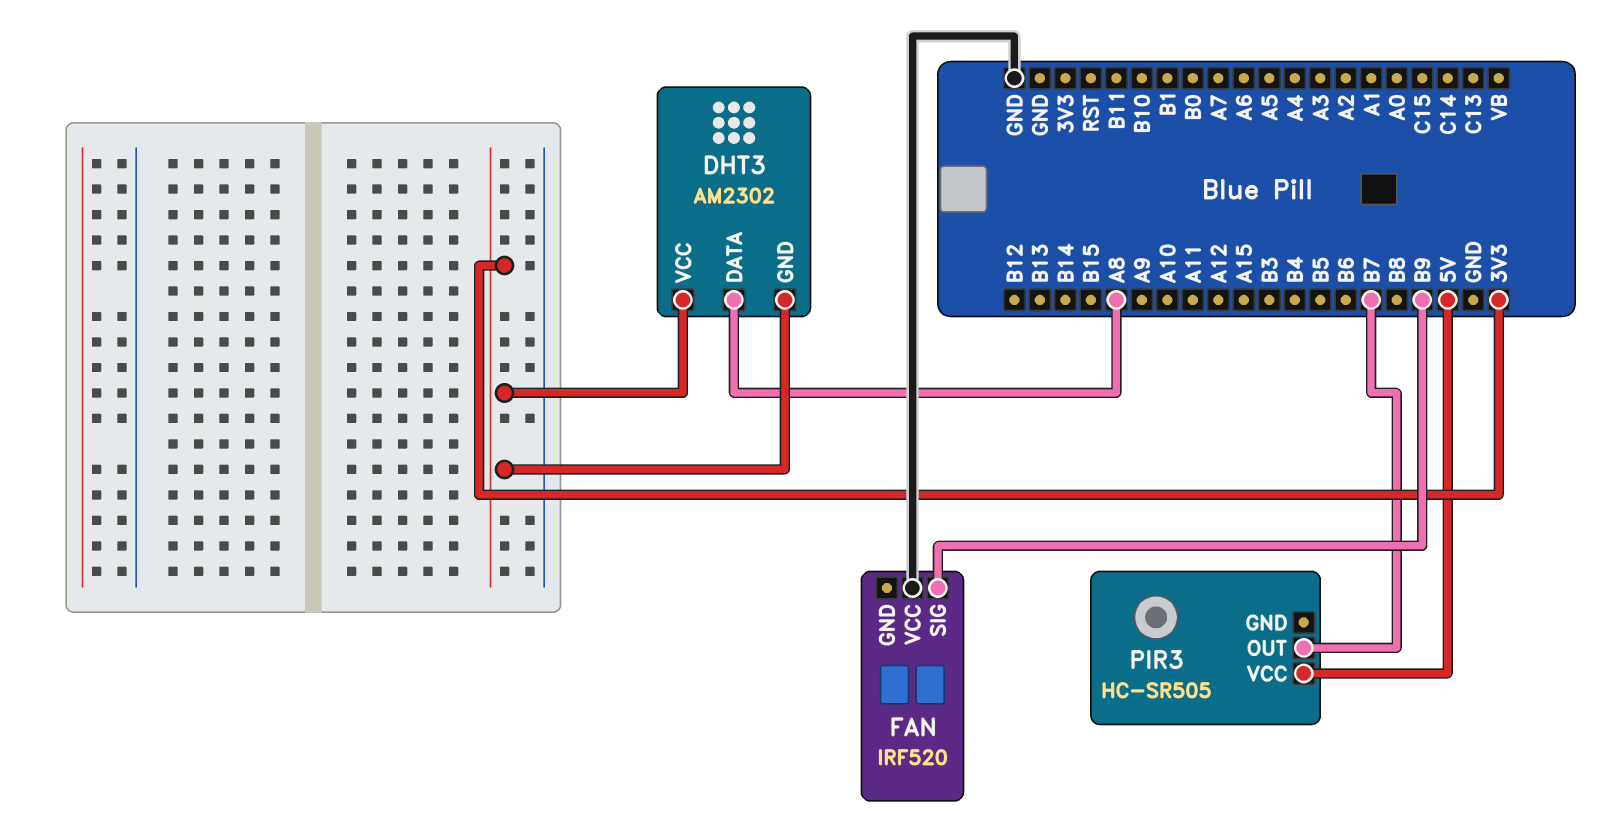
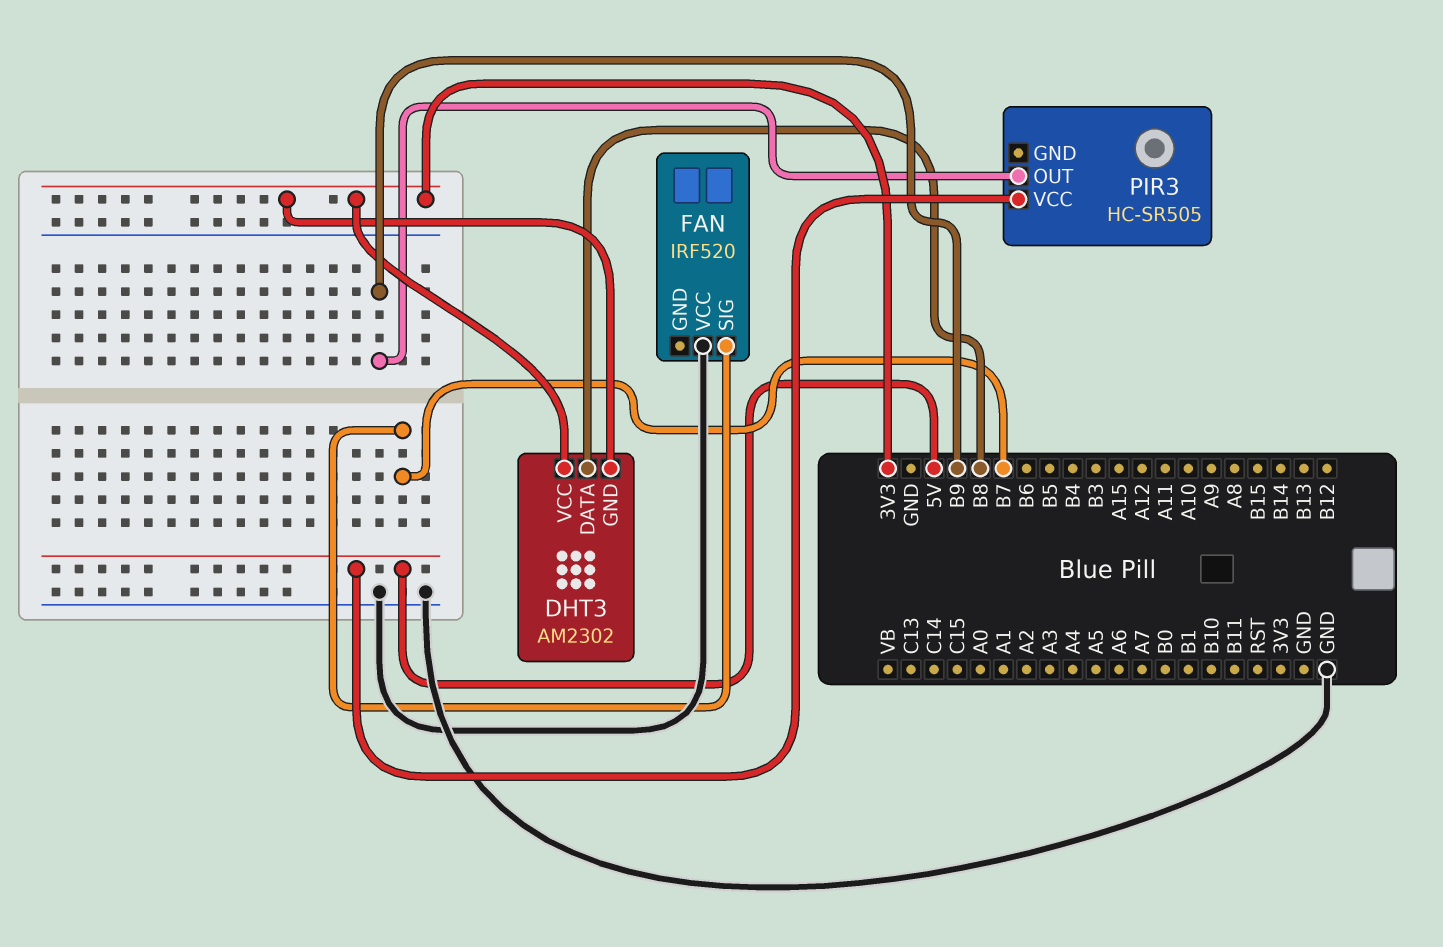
DHT3 pin DATA: A8 -> B8
FAN pin SIG: B9 -> B7
PIR3 pin OUT: B7 -> B9

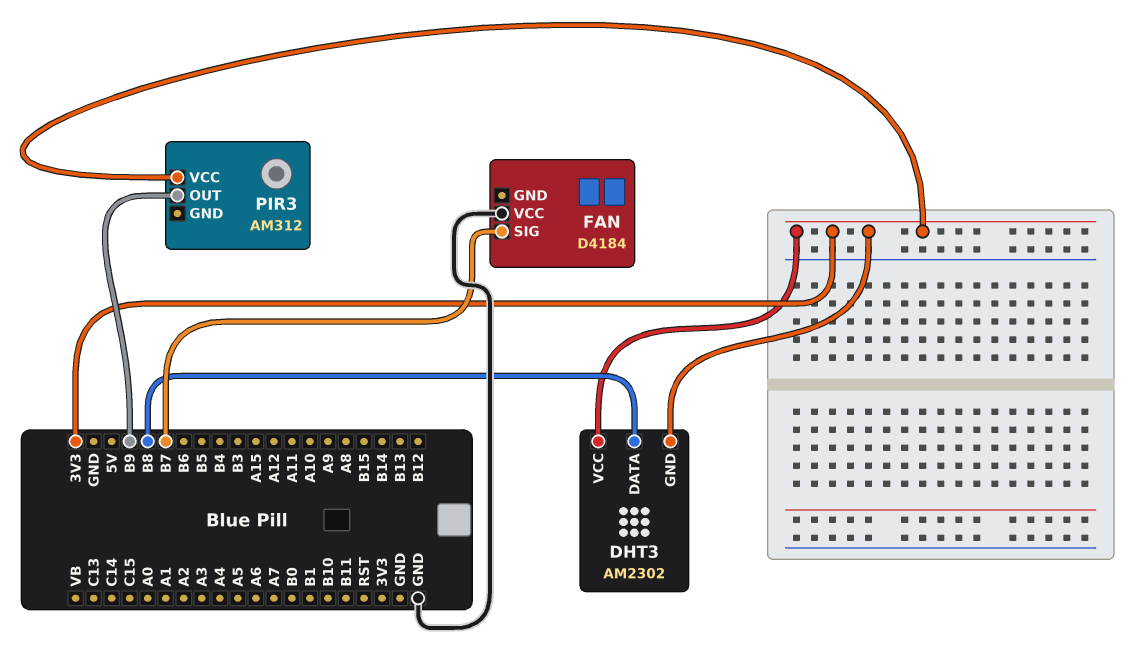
FAN: IRF520 -> D4184
PIR3: HC-SR505 -> AM312
PIR3 pin VCC: 5V -> 3V3

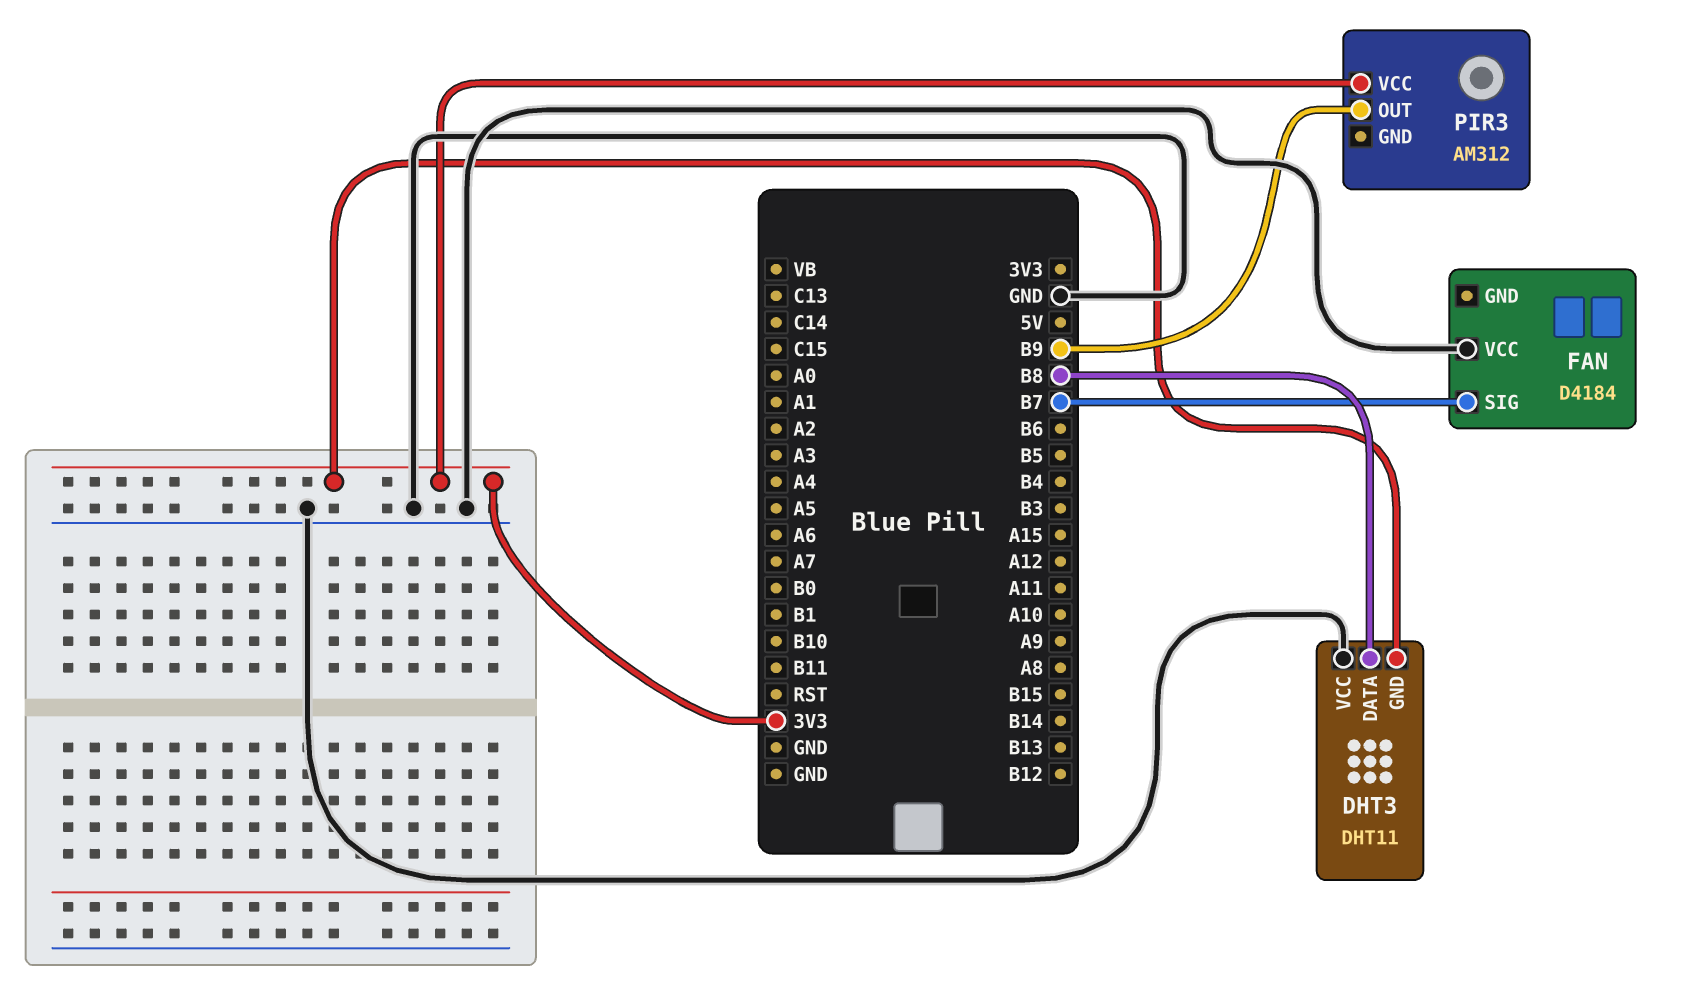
DHT3: AM2302 -> DHT11
DHT3 pin VCC: 3V3 -> GND

